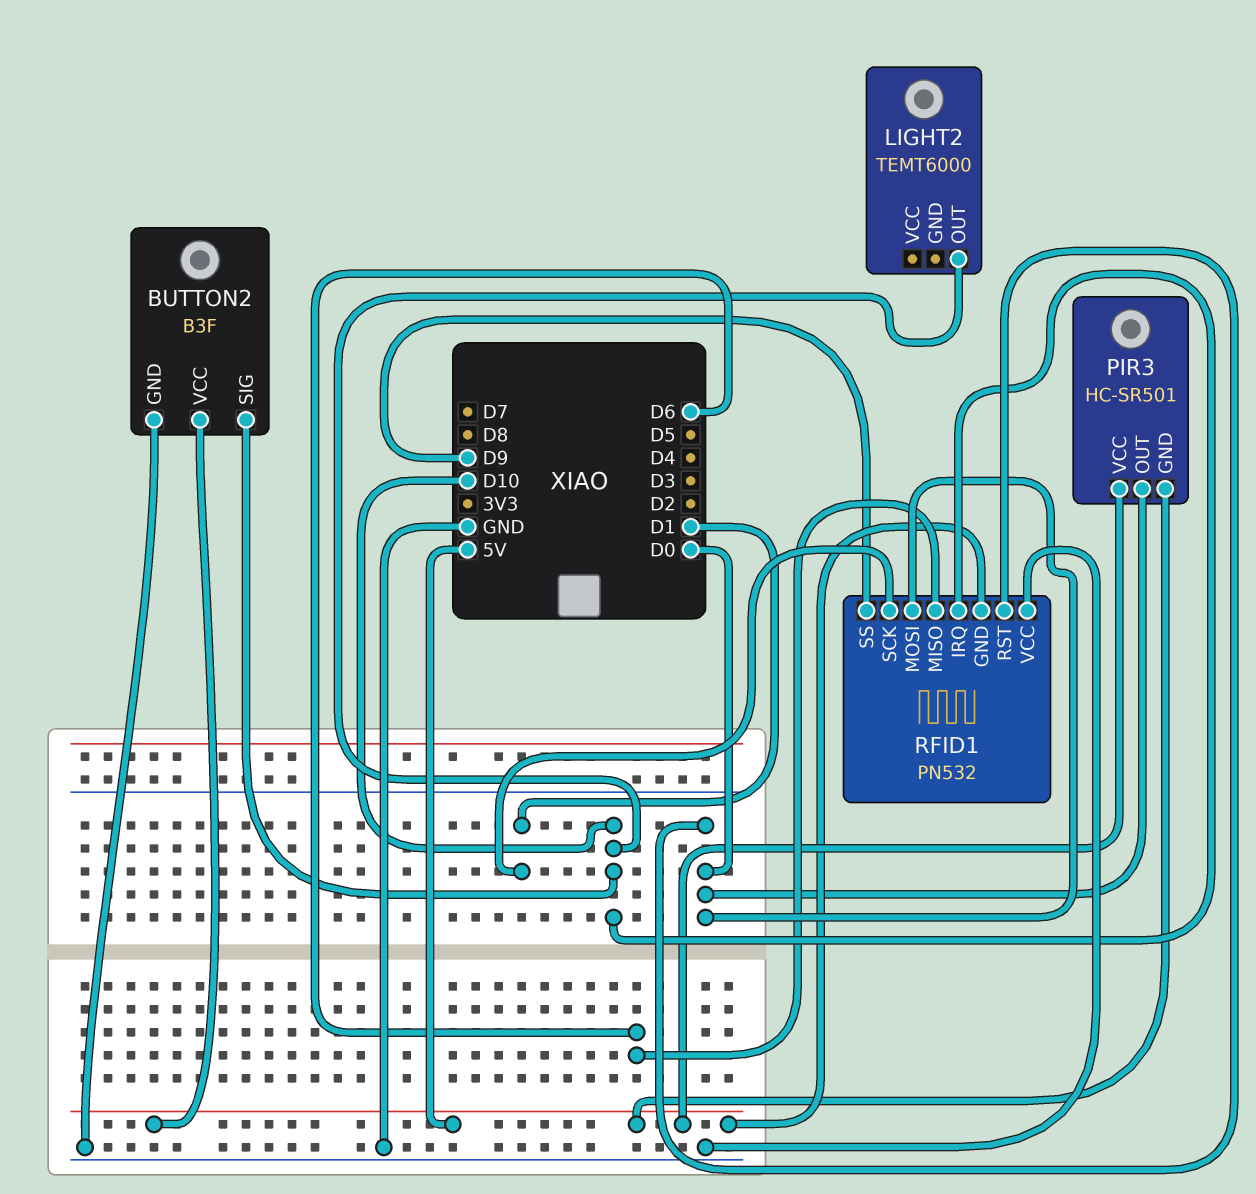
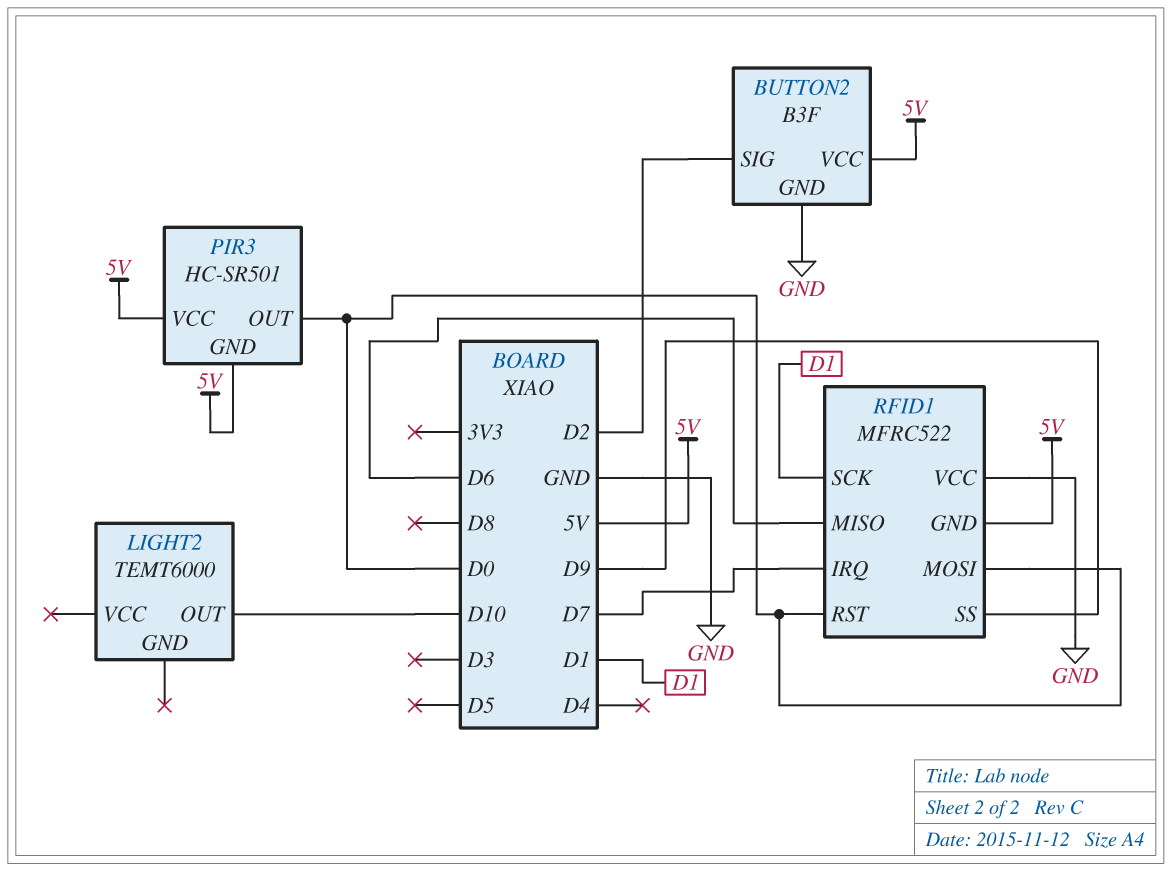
BUTTON2 pin SIG: D10 -> D2
RFID1: PN532 -> MFRC522
RFID1 pin IRQ: D10 -> D7

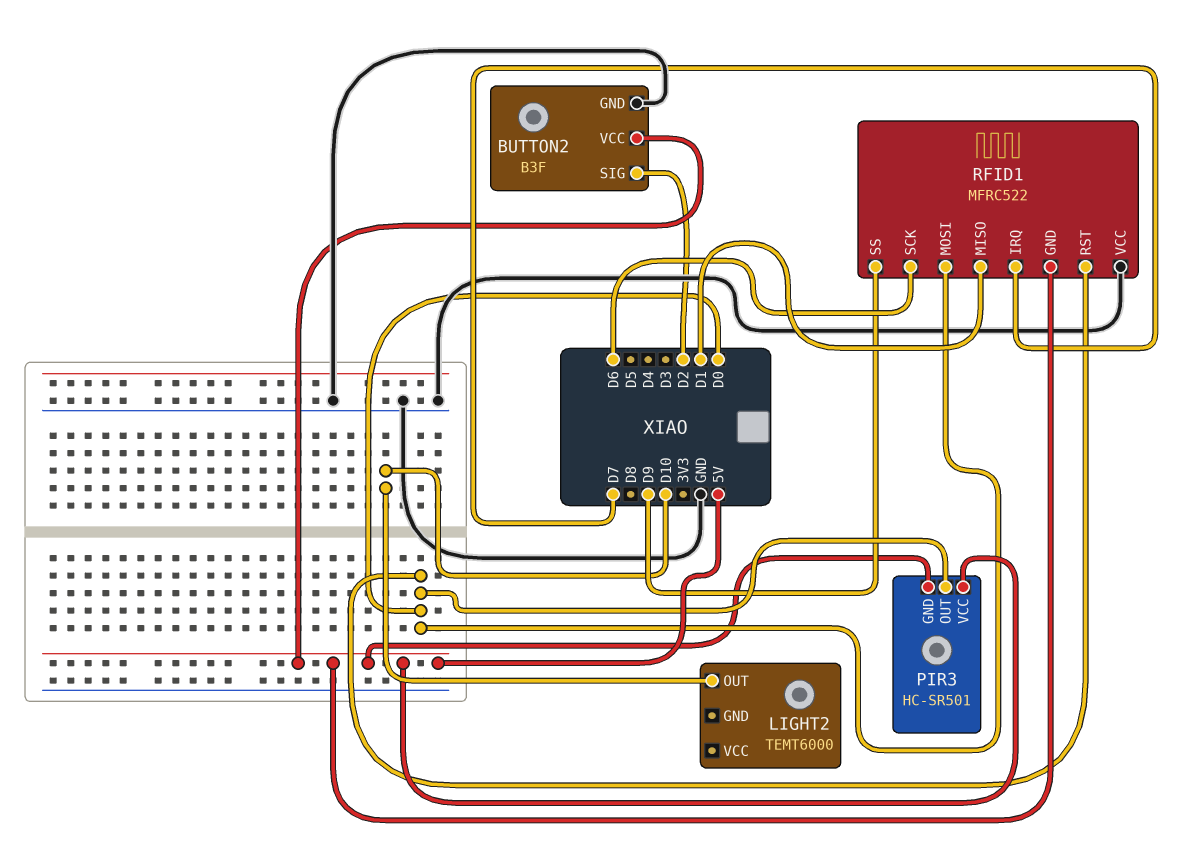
RFID1 pin MISO: D6 -> D1
RFID1 pin SCK: D1 -> D6

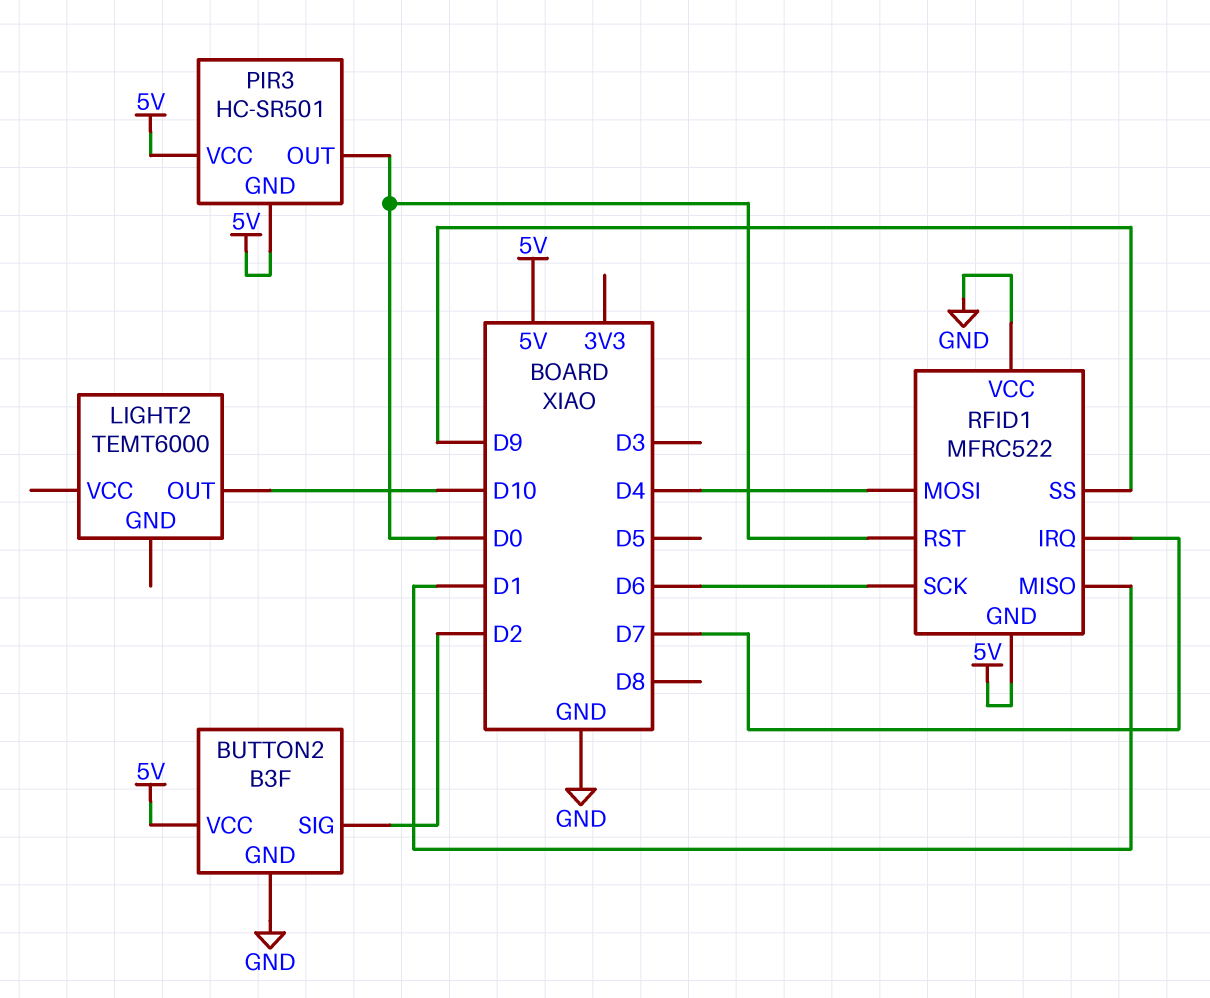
RFID1 pin MOSI: D0 -> D4

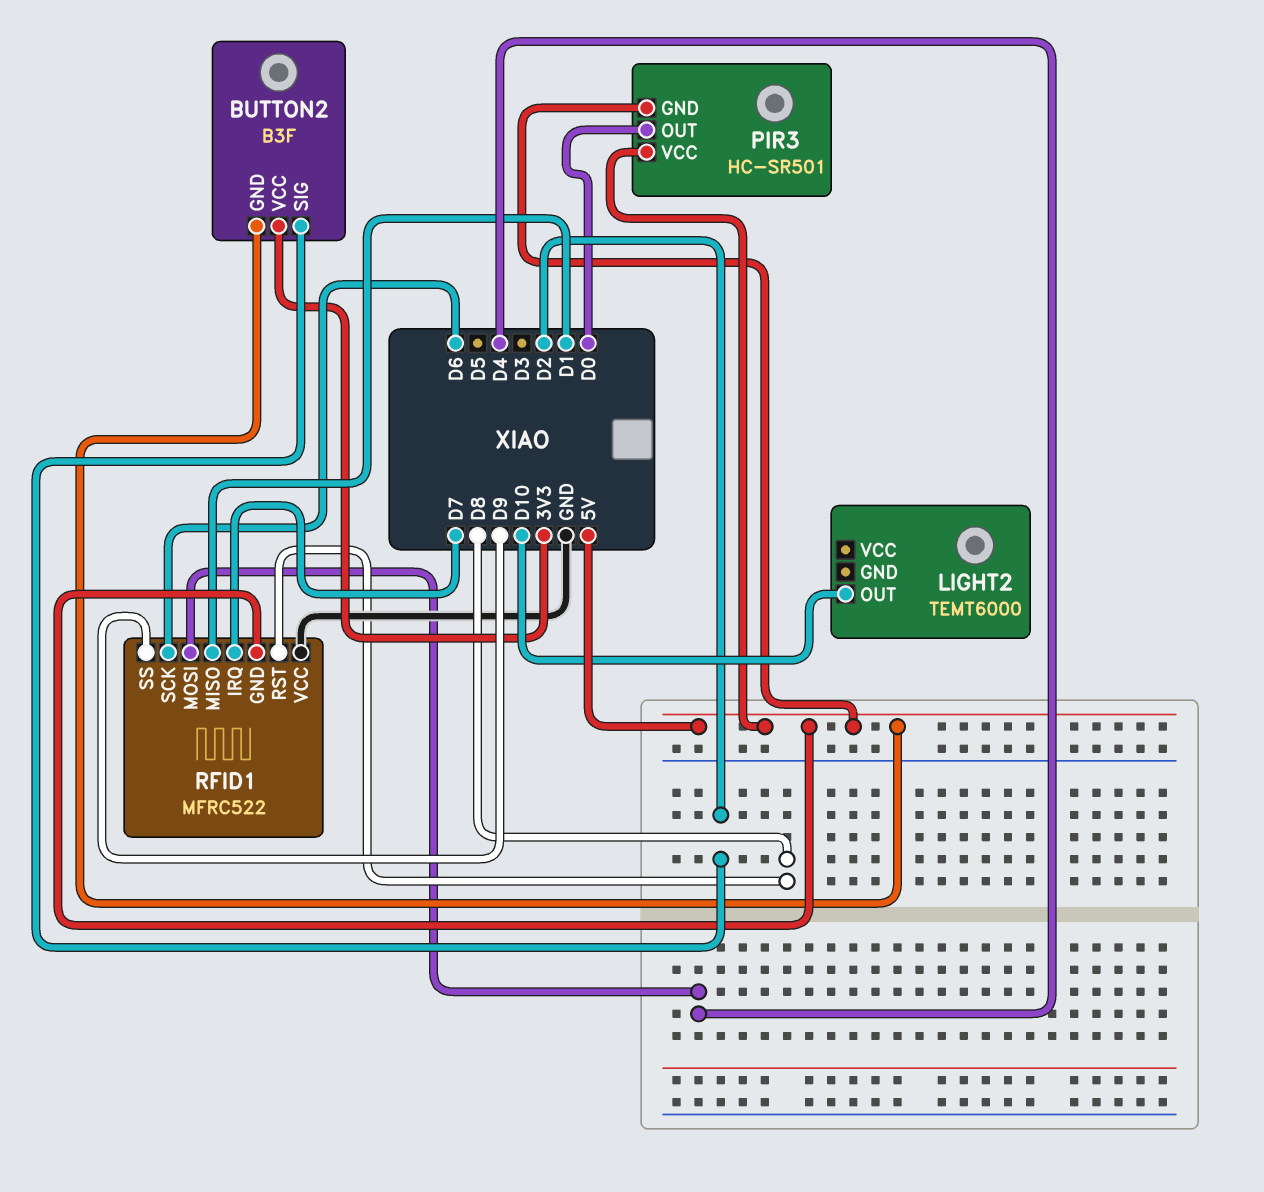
BUTTON2 pin GND: GND -> 5V
BUTTON2 pin VCC: 5V -> 3V3
RFID1 pin RST: D0 -> D8

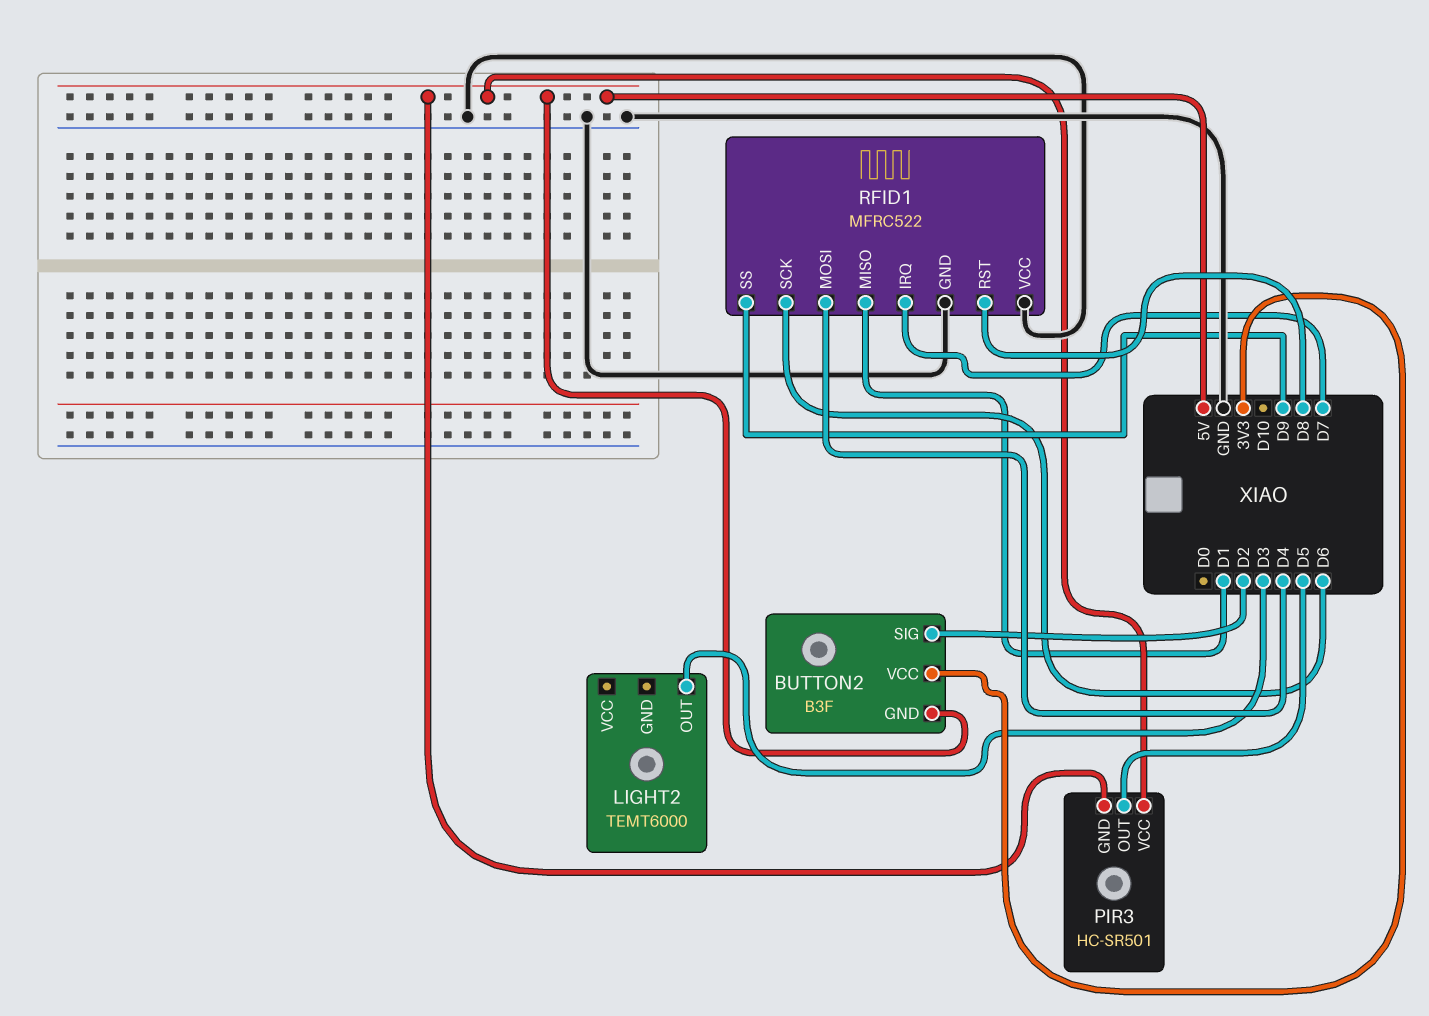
LIGHT2 pin OUT: D10 -> D3
PIR3 pin OUT: D0 -> D5
RFID1 pin GND: 5V -> GND

